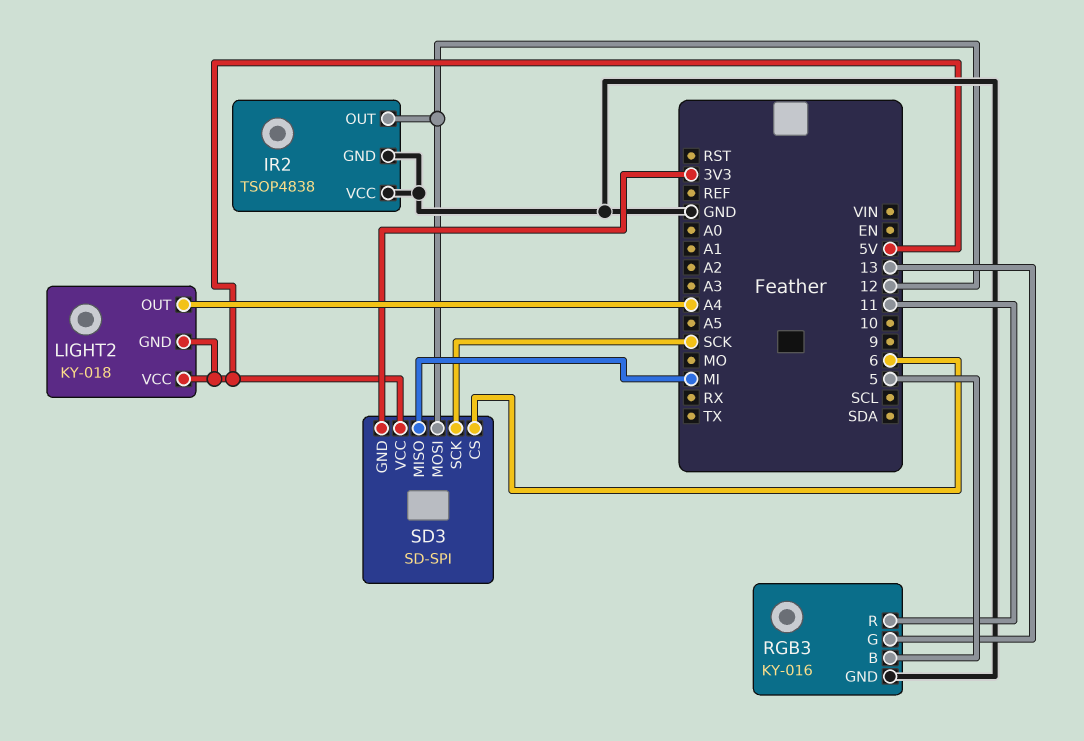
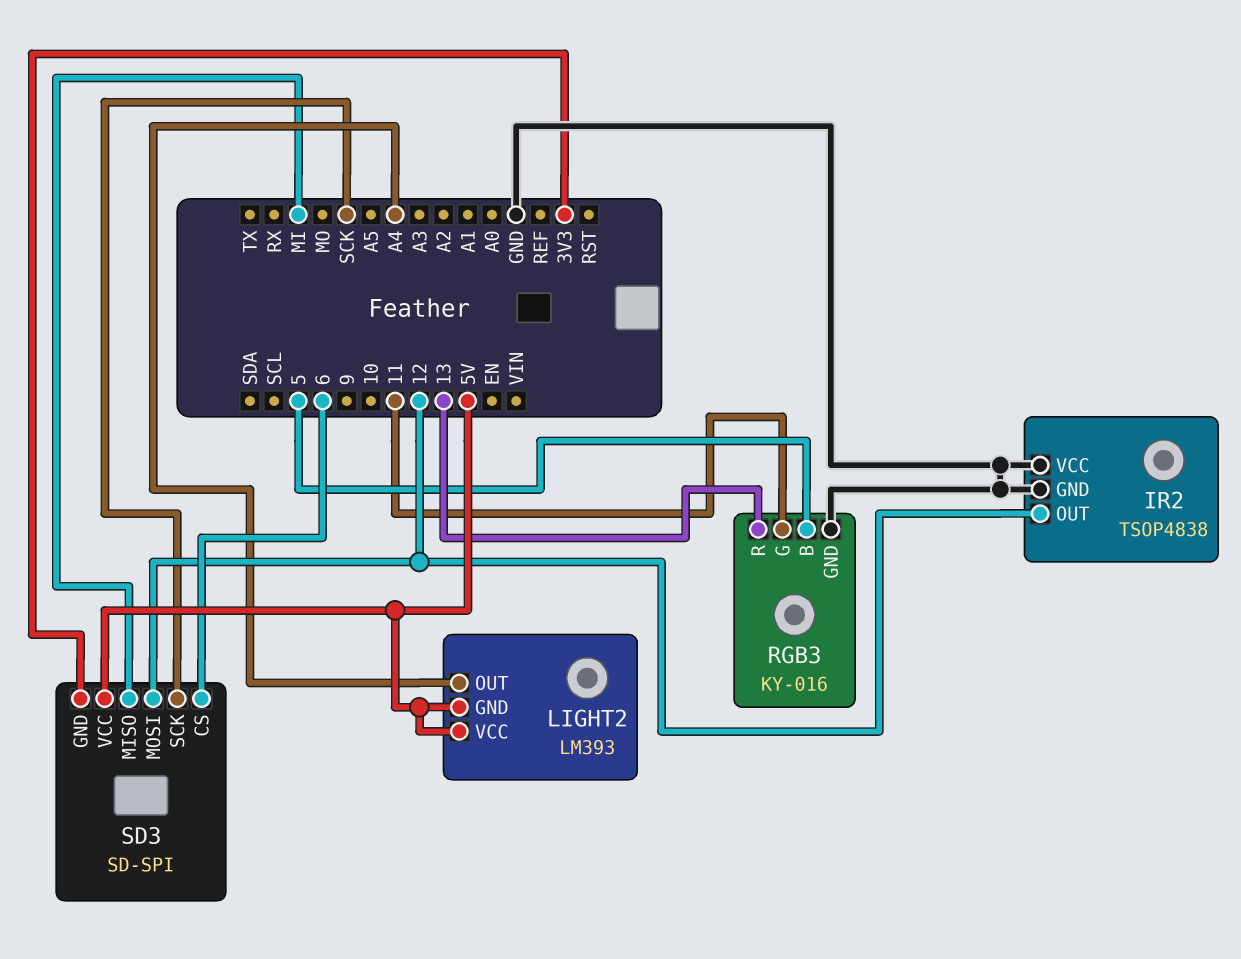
LIGHT2: KY-018 -> LM393
RGB3 pin G: 13 -> 11
RGB3 pin R: 11 -> 13

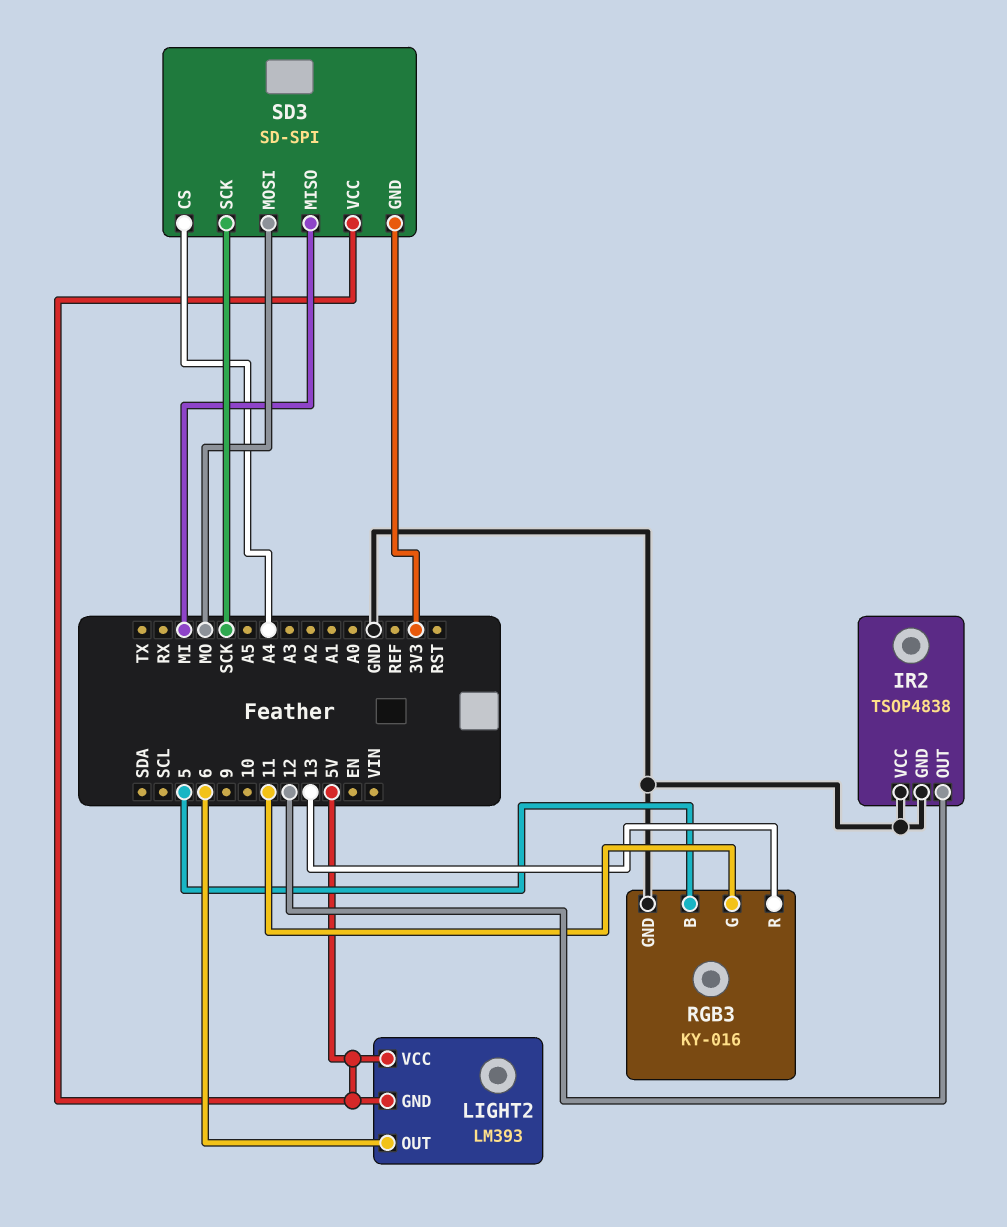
LIGHT2 pin OUT: A4 -> 6
SD3 pin CS: 6 -> A4
SD3 pin MOSI: 12 -> MO

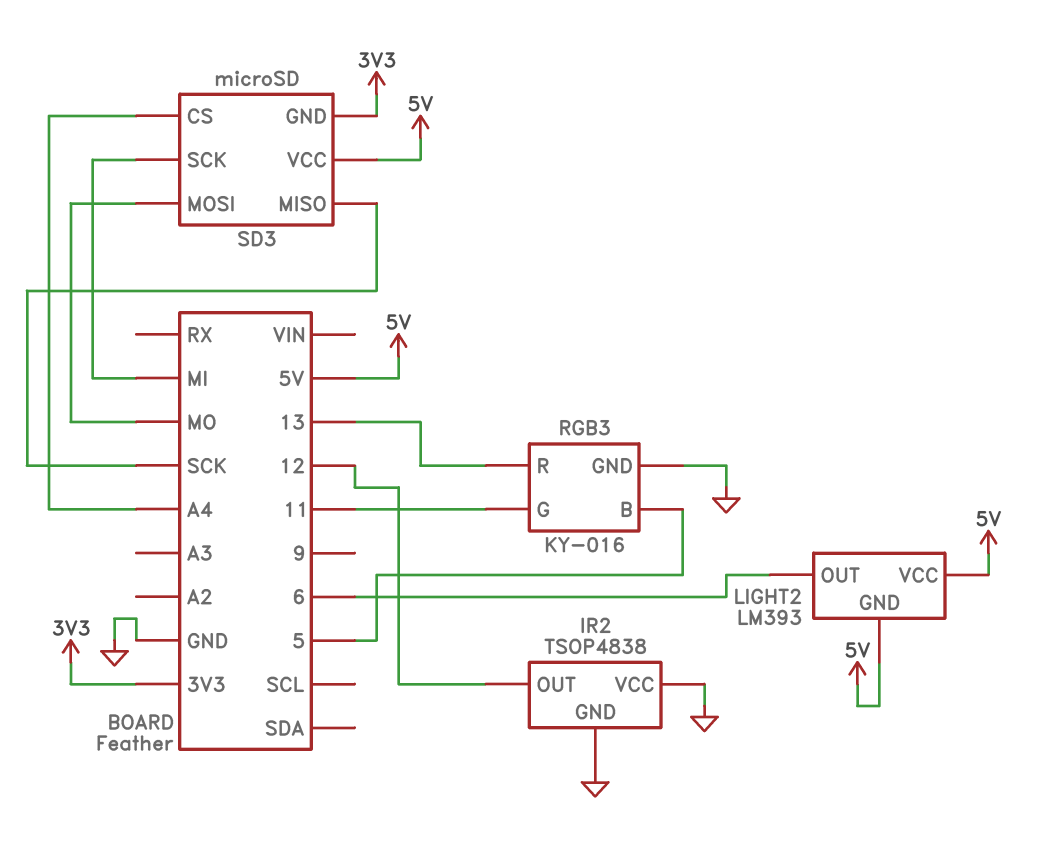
SD3: SD-SPI -> microSD
SD3 pin MISO: MI -> SCK
SD3 pin SCK: SCK -> MI

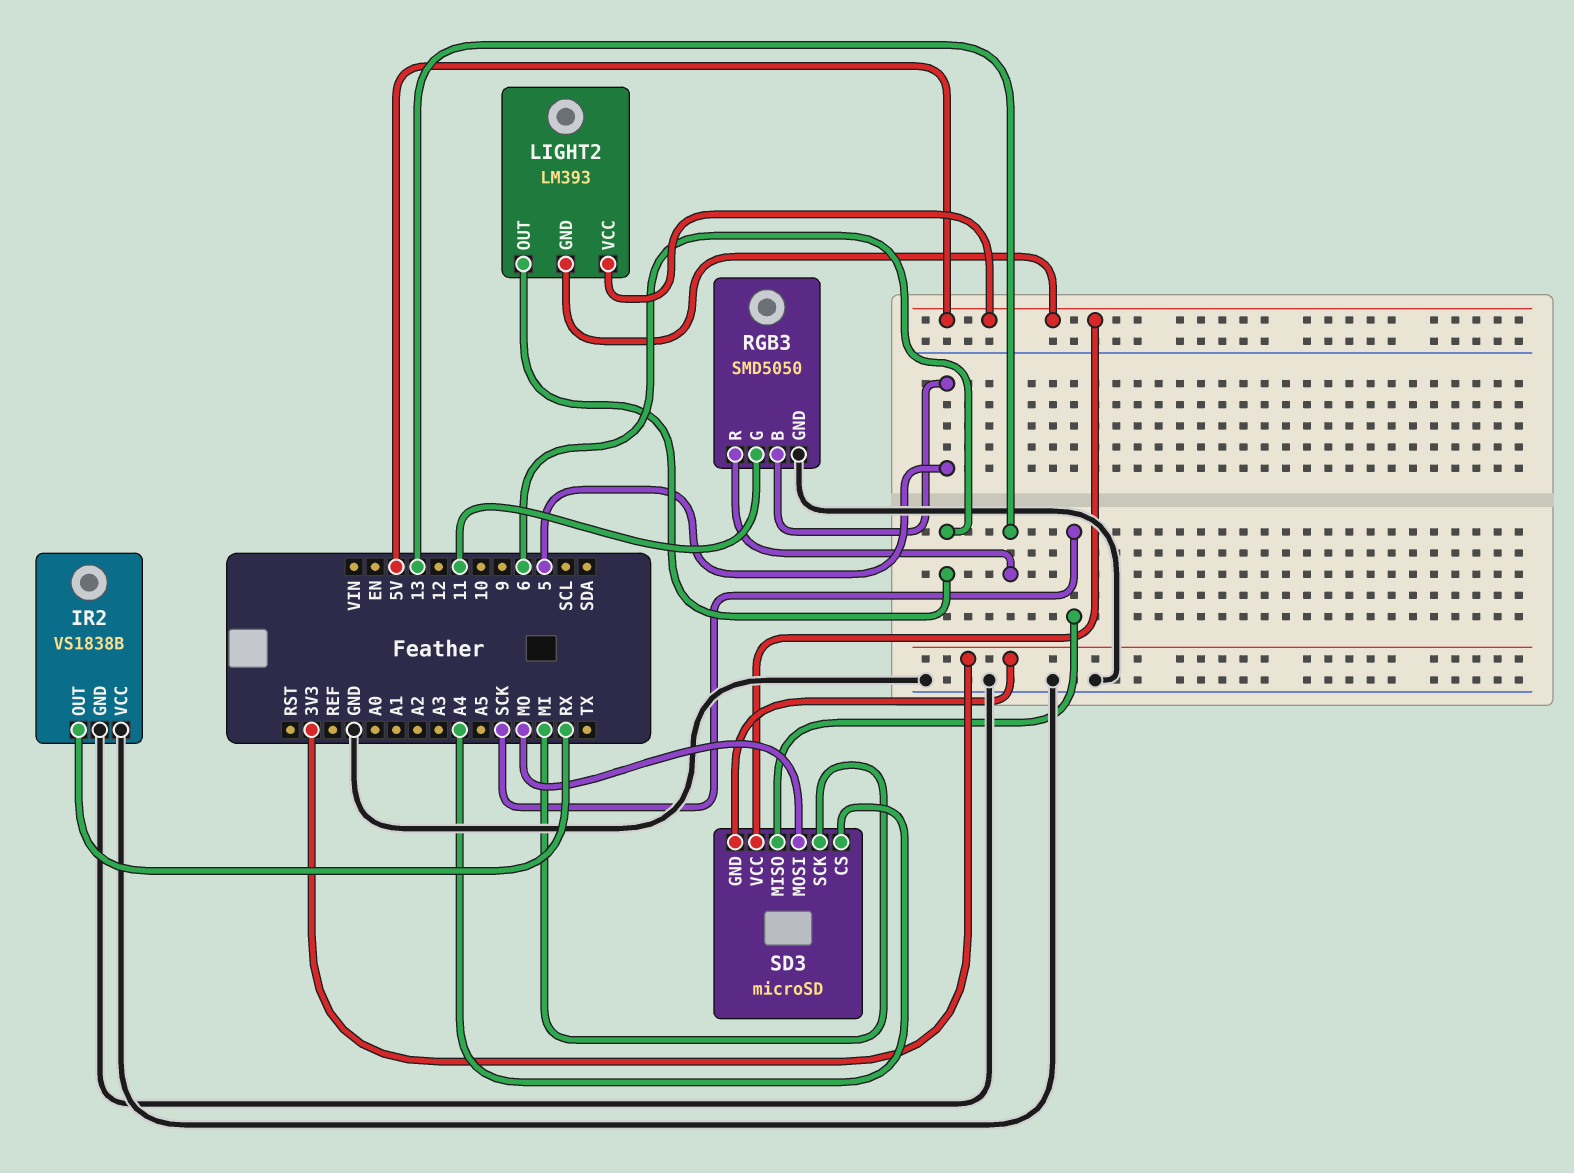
IR2: TSOP4838 -> VS1838B
IR2 pin OUT: 12 -> RX
RGB3: KY-016 -> SMD5050

